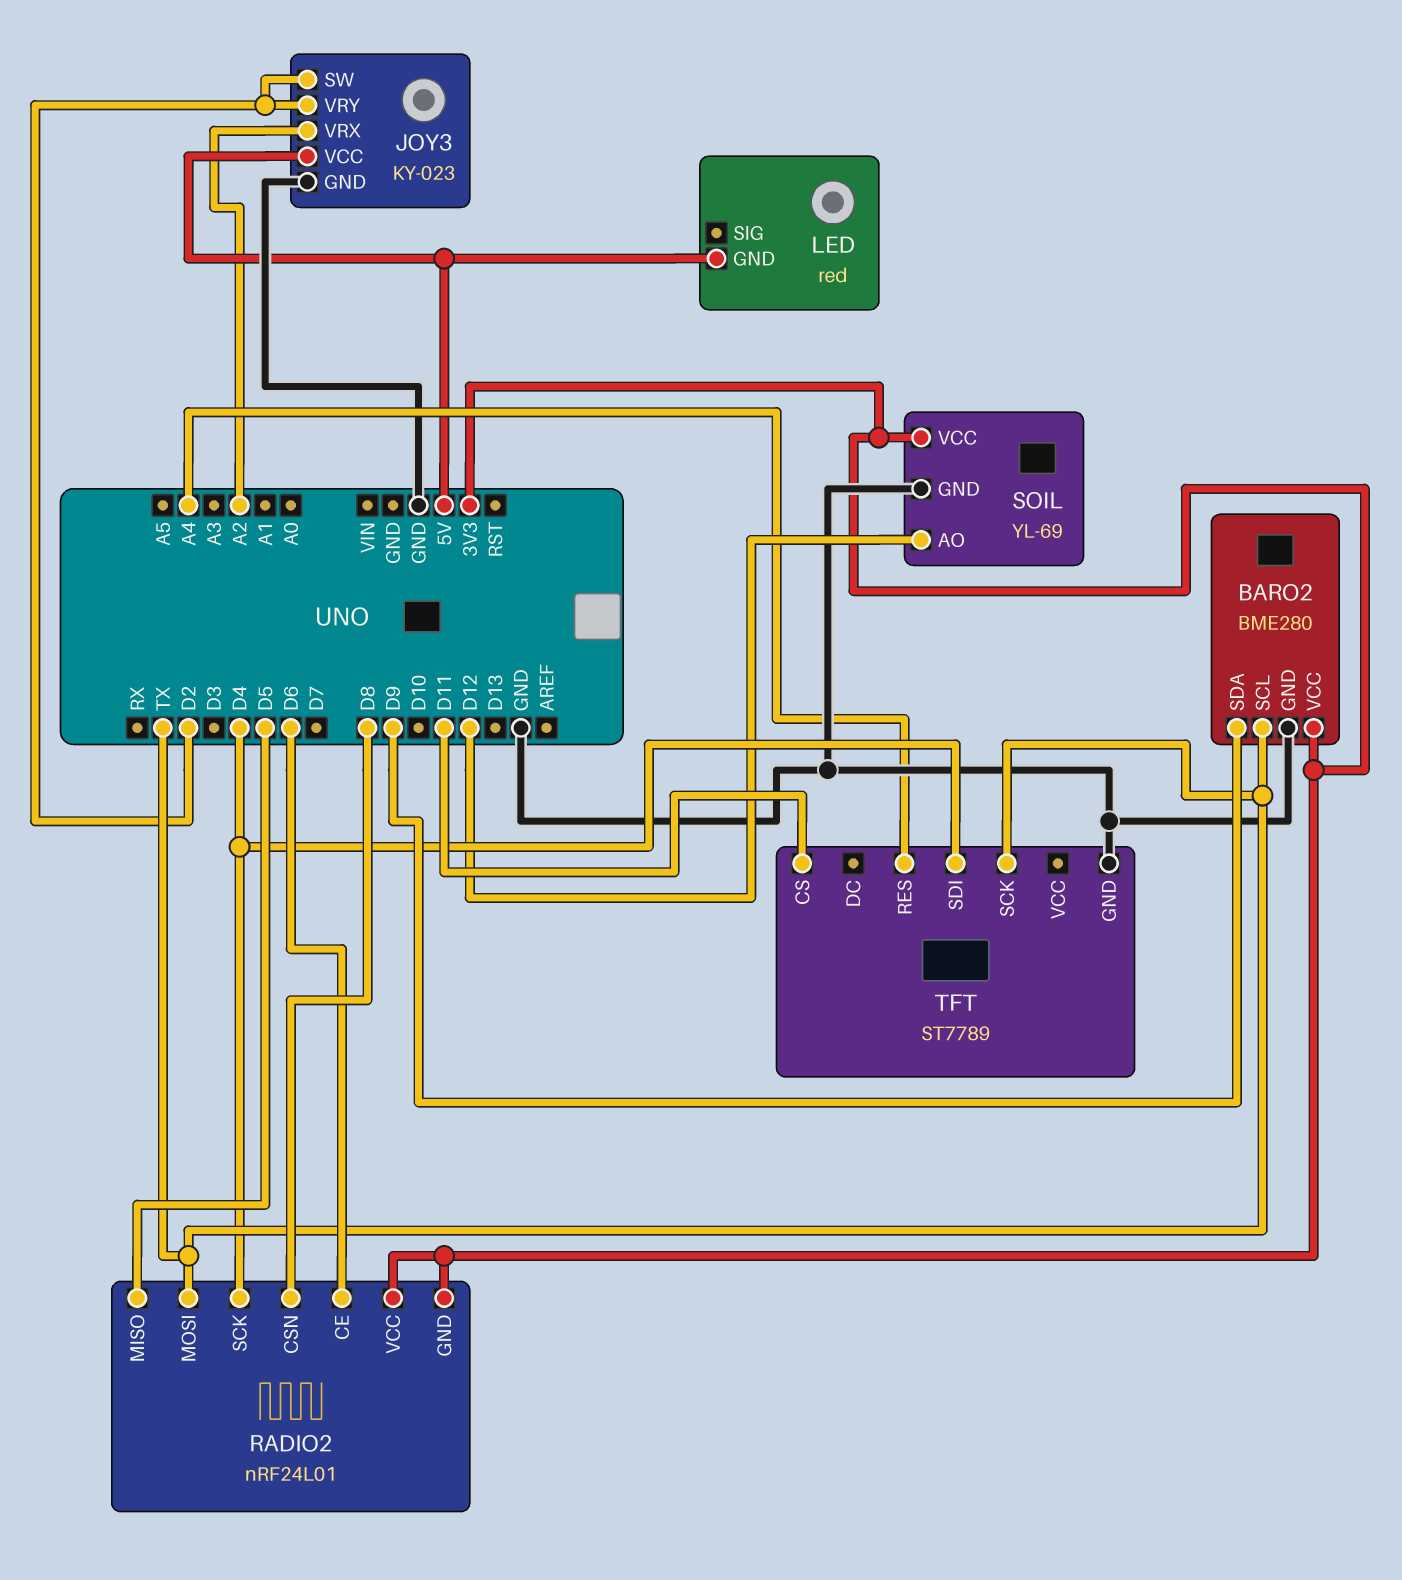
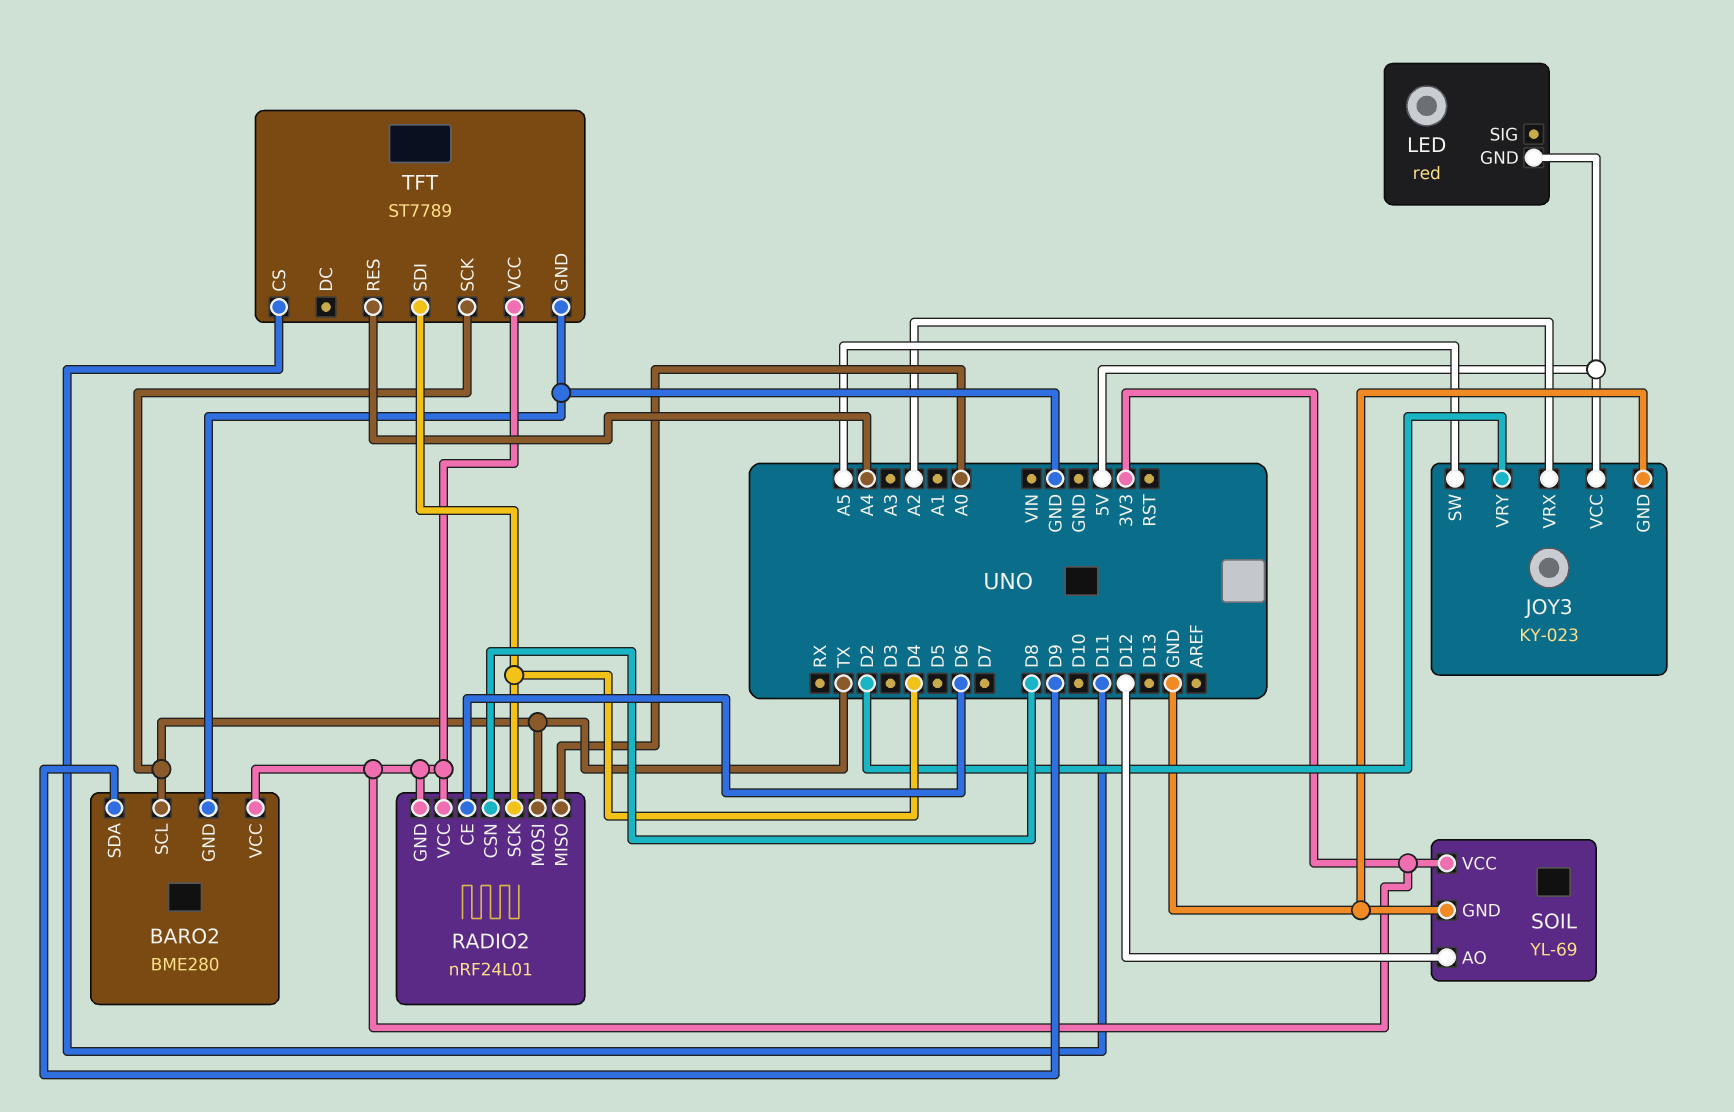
JOY3 pin SW: D2 -> A5
RADIO2 pin MISO: D5 -> A0
TFT pin VCC: none -> 3V3

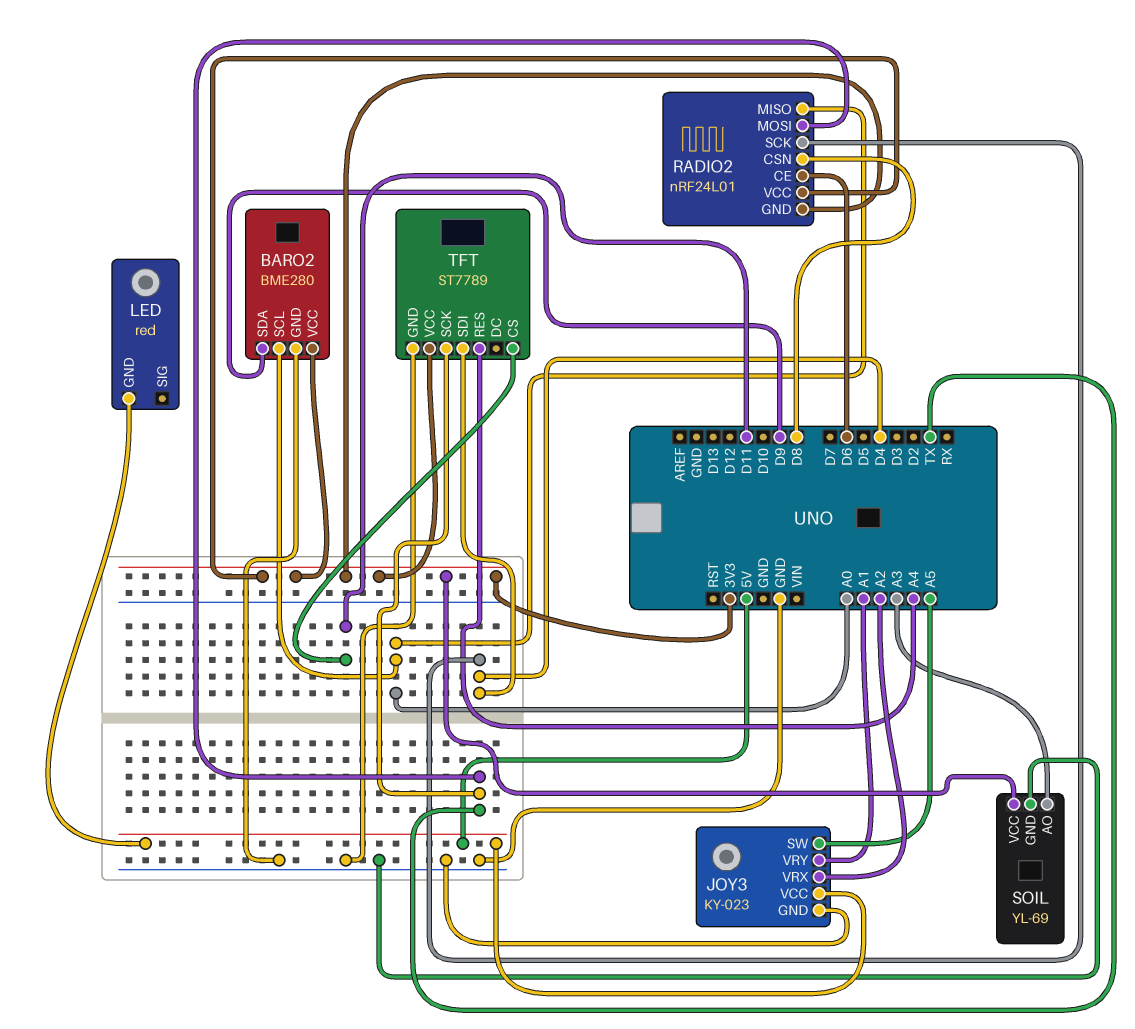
BARO2 pin SCL: TX -> A0
JOY3 pin VRY: D2 -> A1
SOIL pin AO: D12 -> A3

